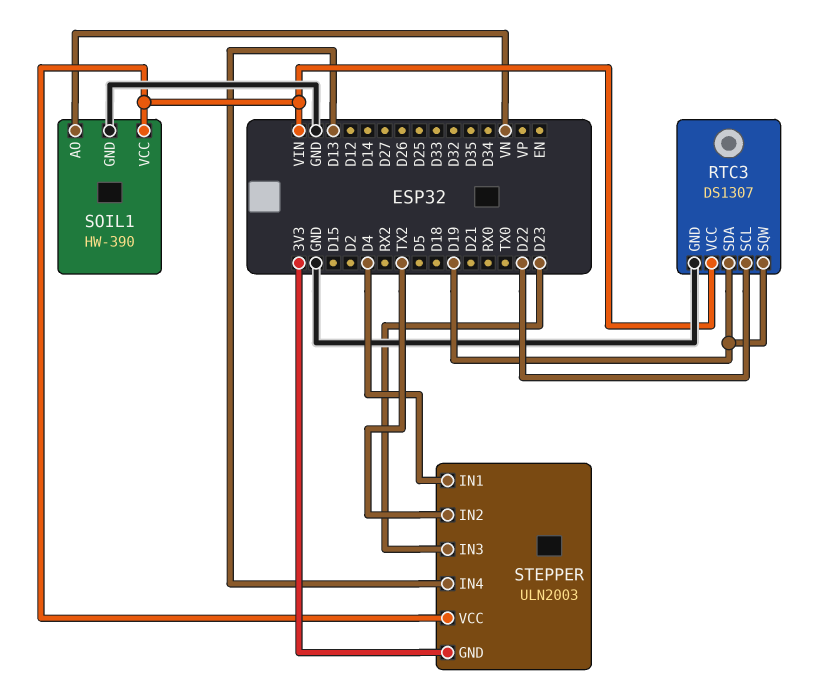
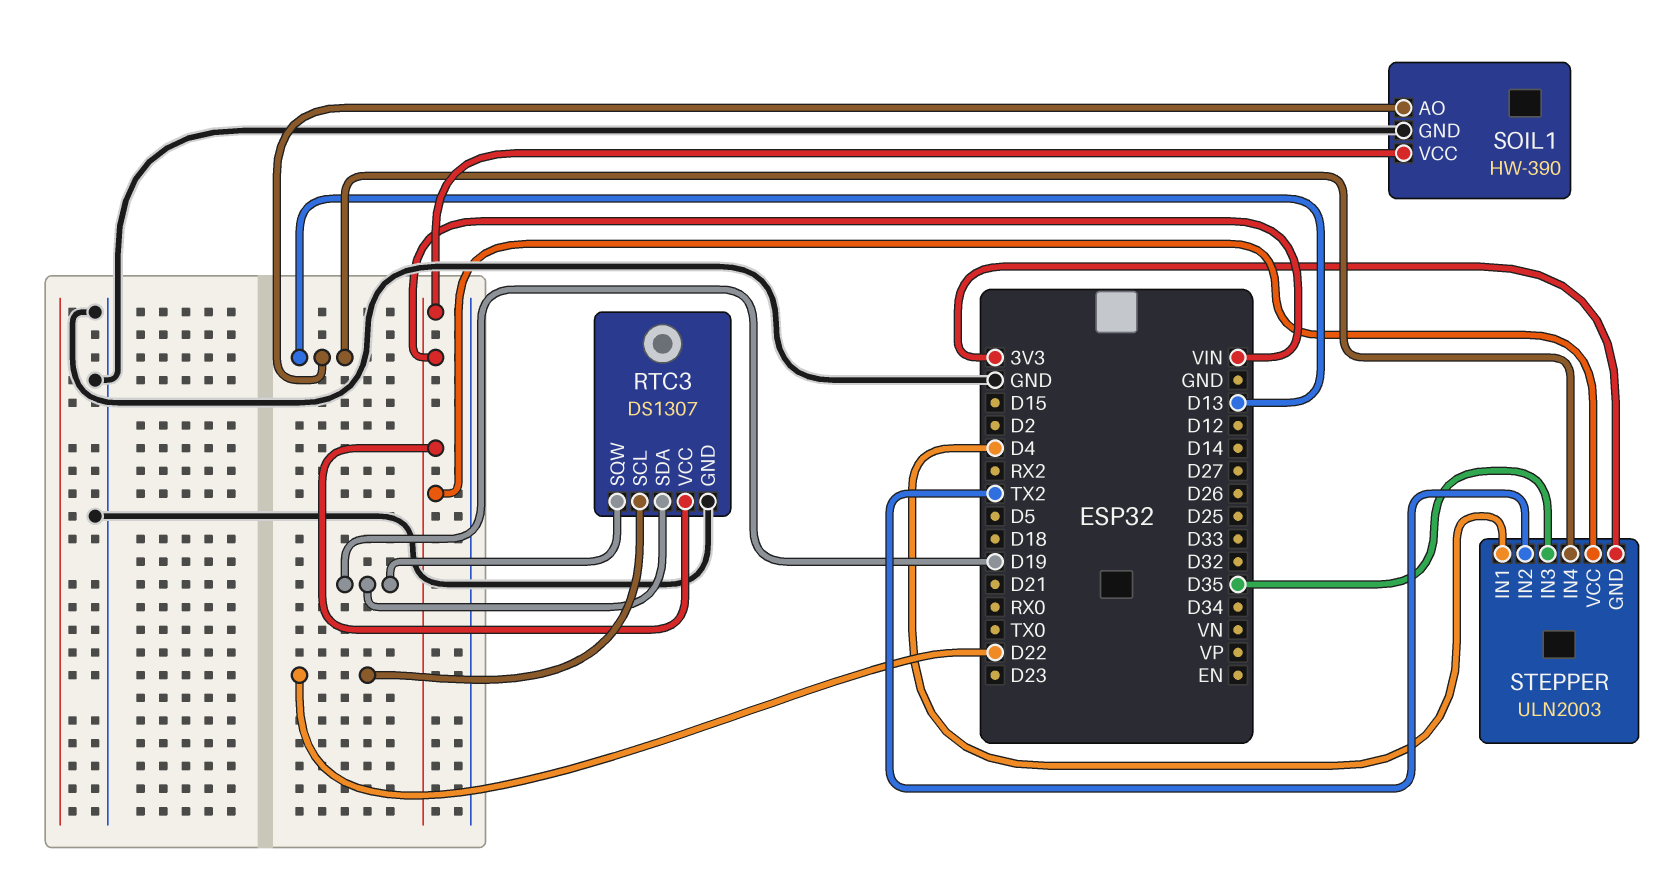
SOIL1 pin AO: VN -> D13
STEPPER pin IN3: D23 -> D35

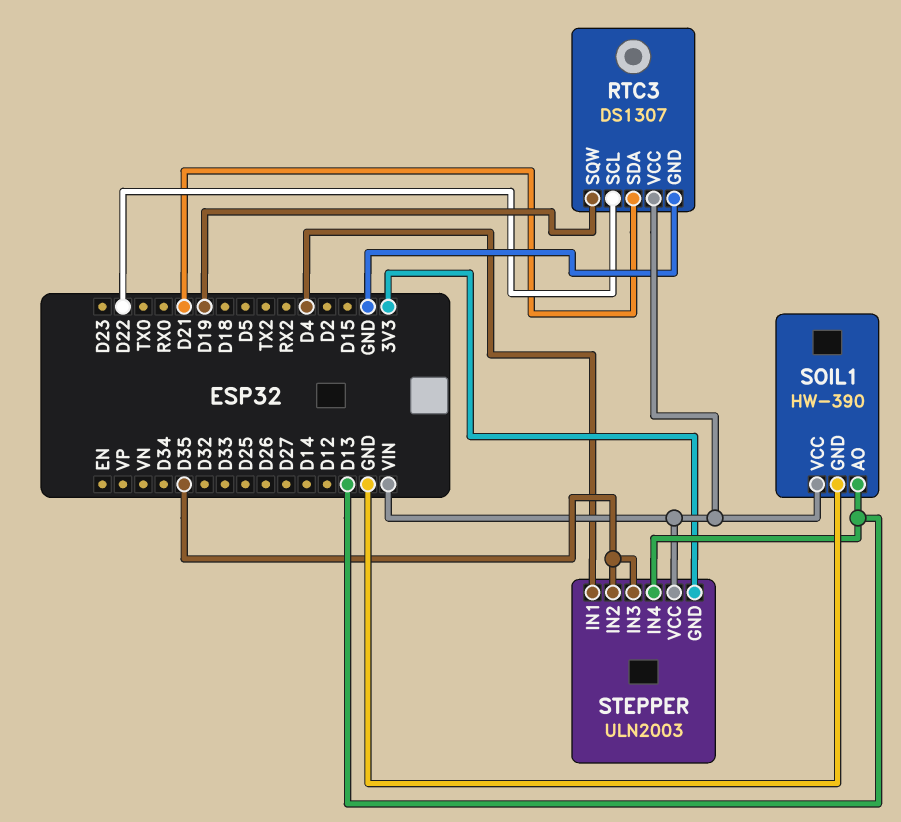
RTC3 pin SDA: D19 -> D21
STEPPER pin IN2: TX2 -> D35

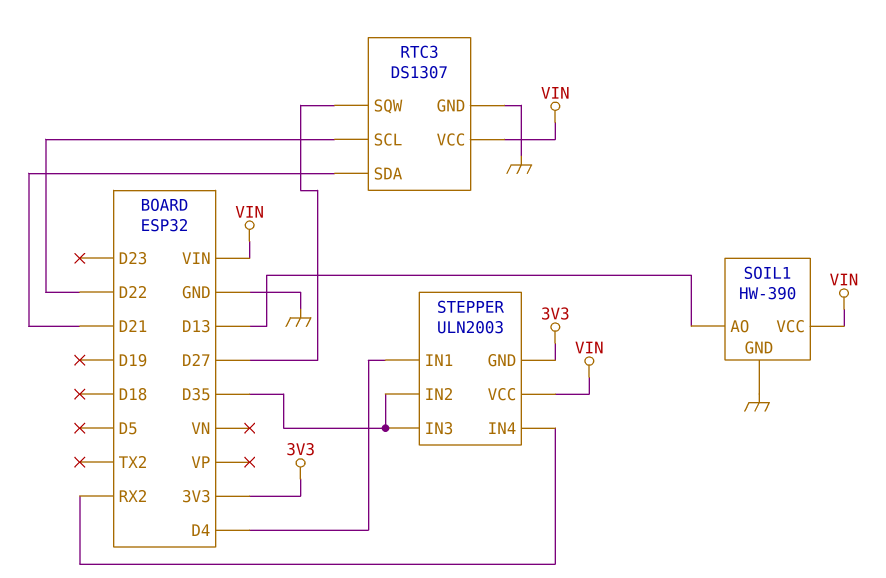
RTC3 pin SQW: D19 -> D27
STEPPER pin IN4: D13 -> RX2

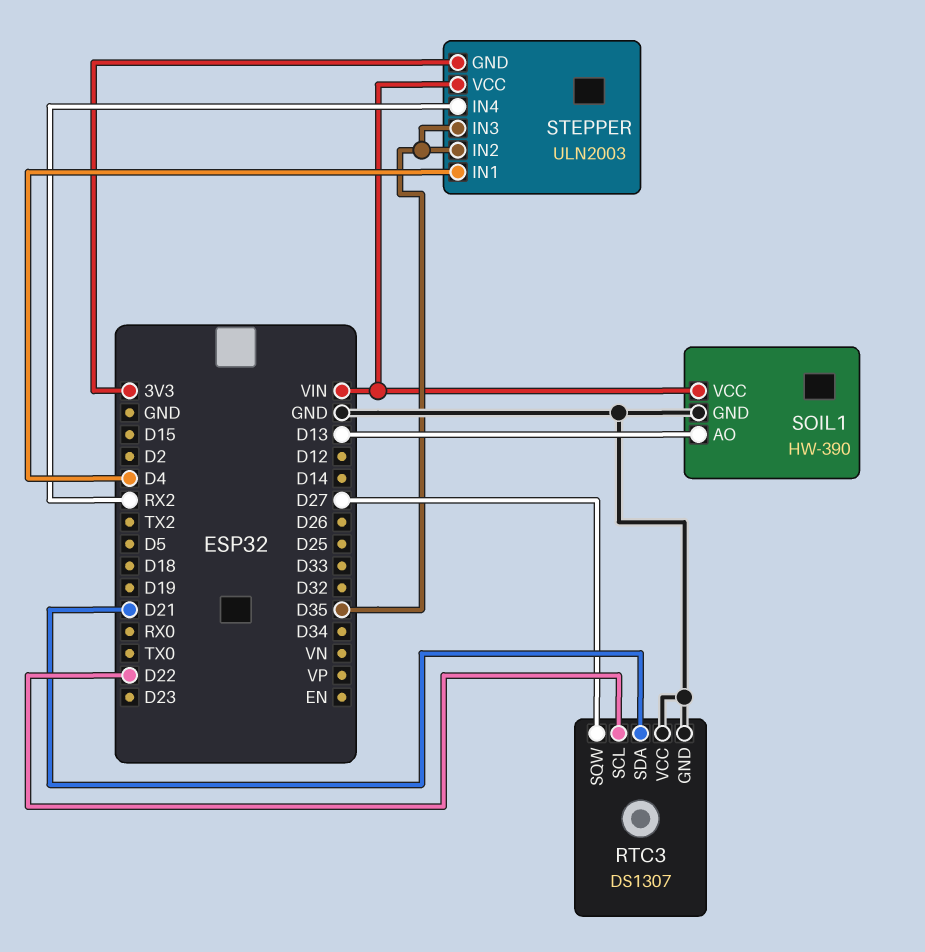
RTC3 pin VCC: VIN -> GND

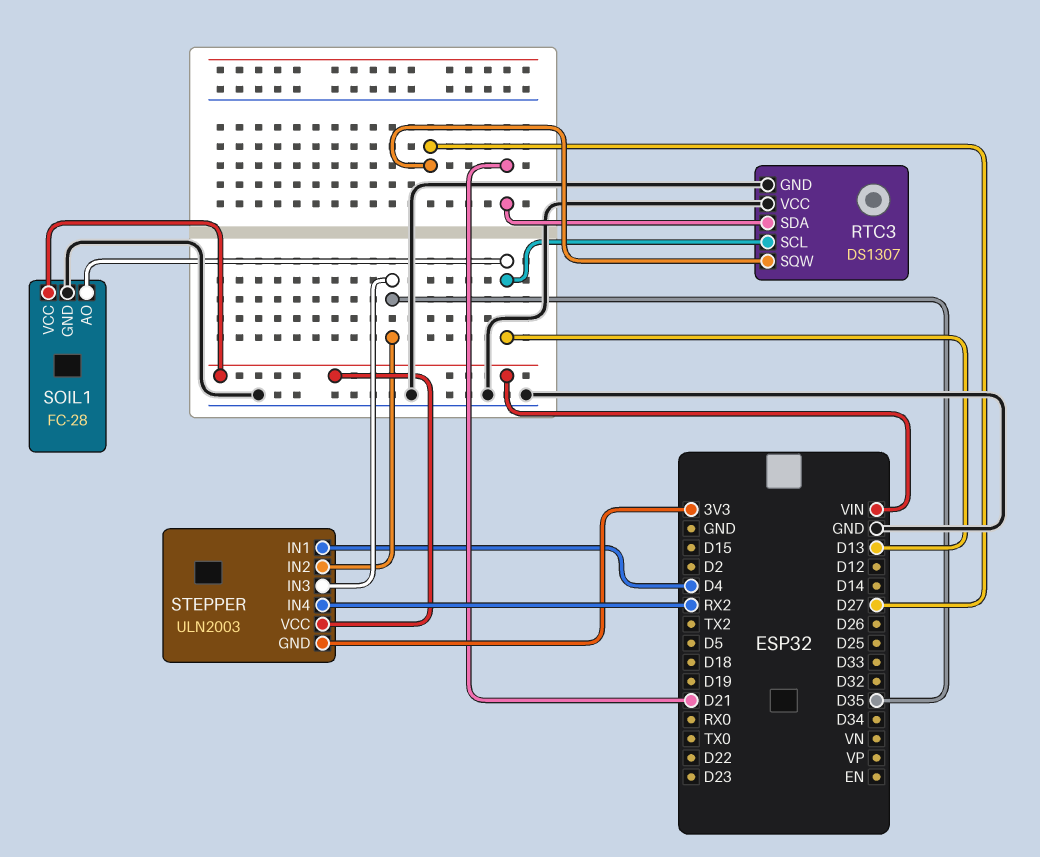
RTC3 pin SCL: D22 -> D13
SOIL1: HW-390 -> FC-28

